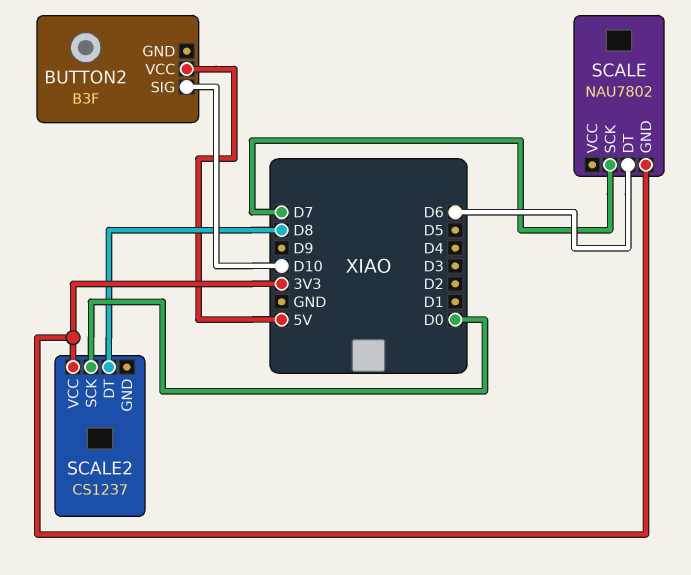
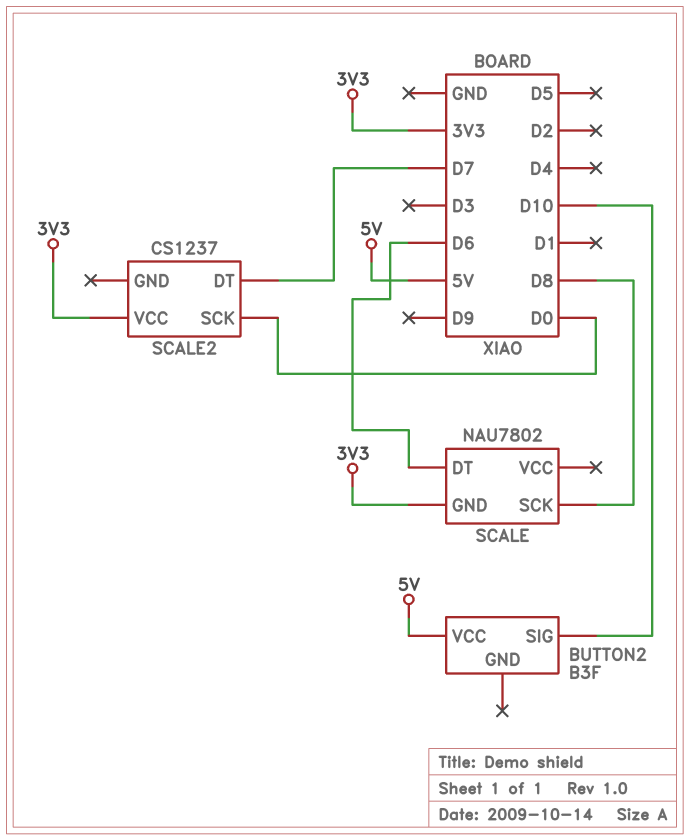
SCALE pin SCK: D7 -> D8
SCALE2 pin DT: D8 -> D7

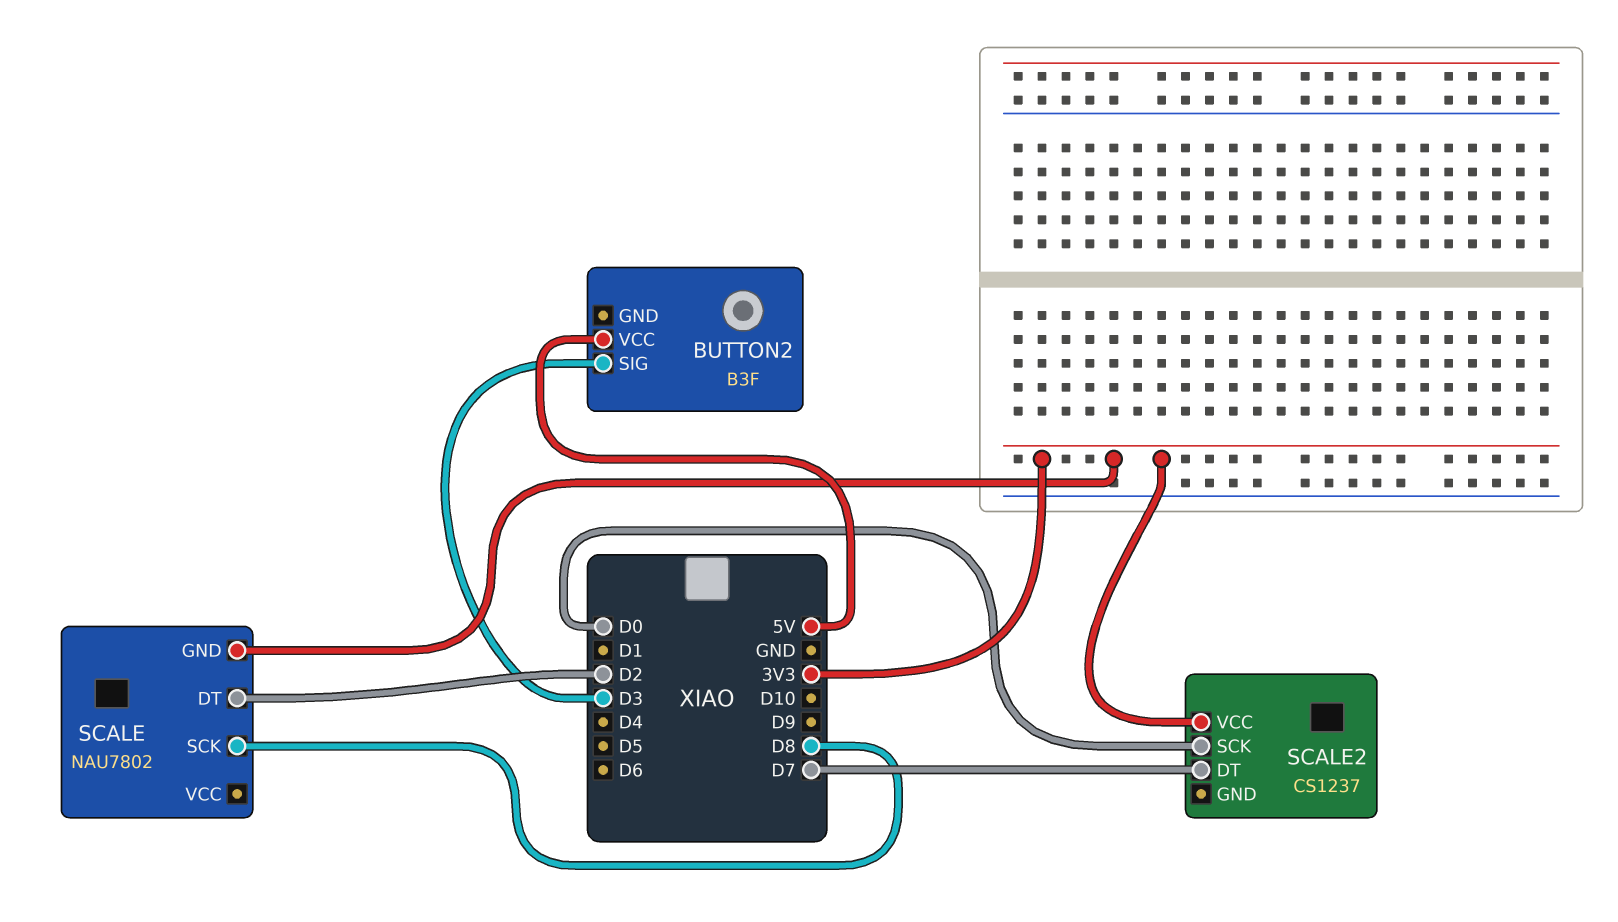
BUTTON2 pin SIG: D10 -> D3
SCALE pin DT: D6 -> D2

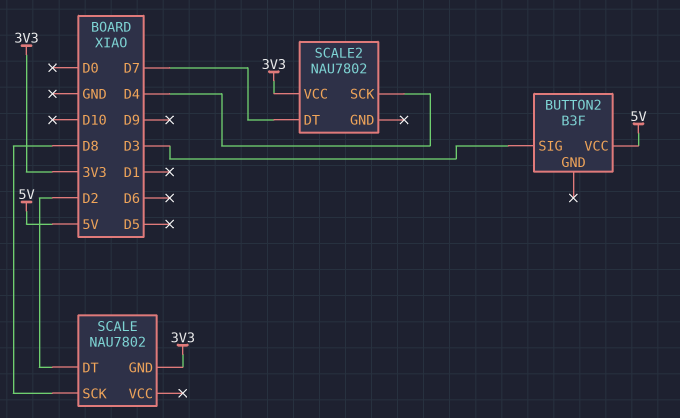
SCALE2: CS1237 -> NAU7802
SCALE2 pin SCK: D0 -> D4

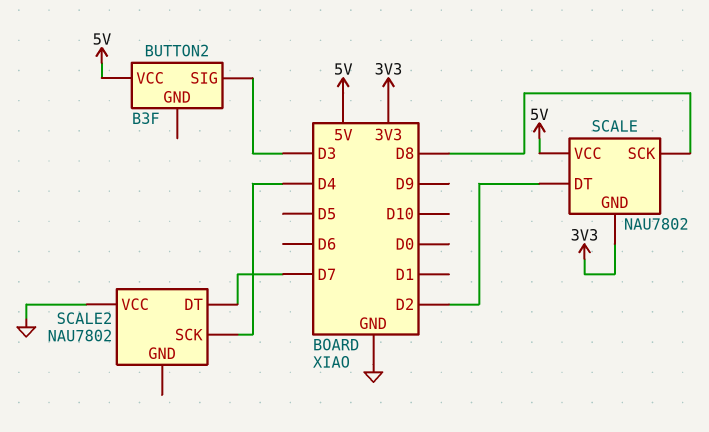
SCALE pin VCC: none -> 5V
SCALE2 pin VCC: 3V3 -> GND

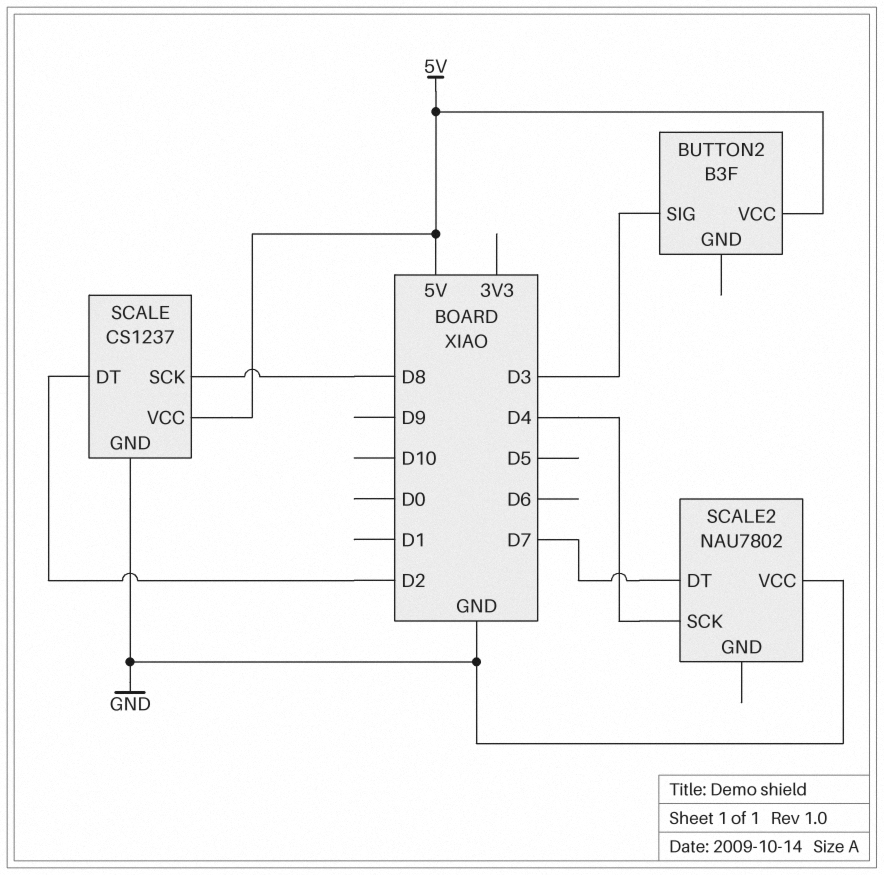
SCALE: NAU7802 -> CS1237
SCALE pin GND: 3V3 -> GND

